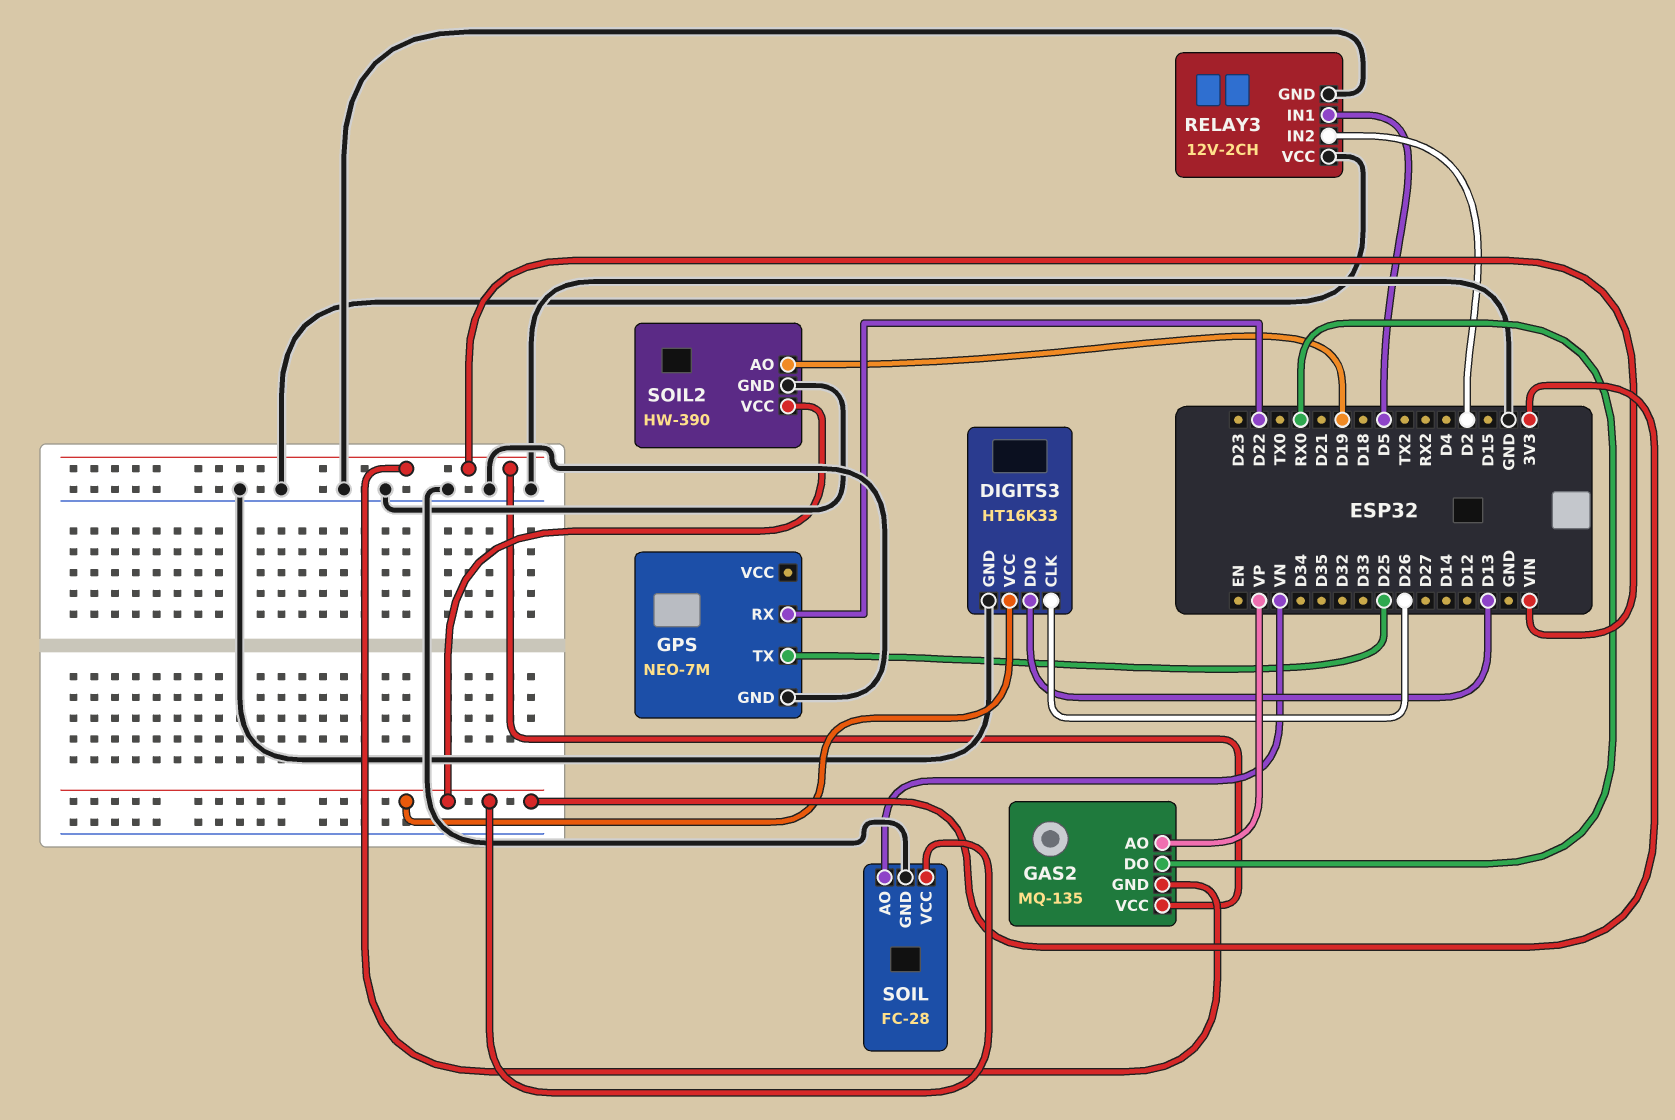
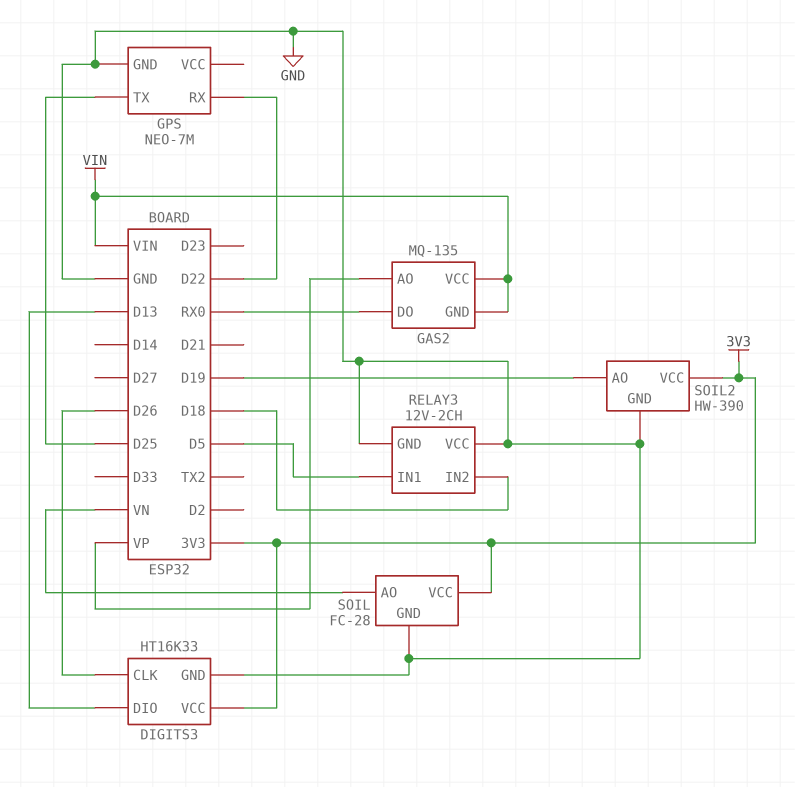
RELAY3 pin IN2: D2 -> D18

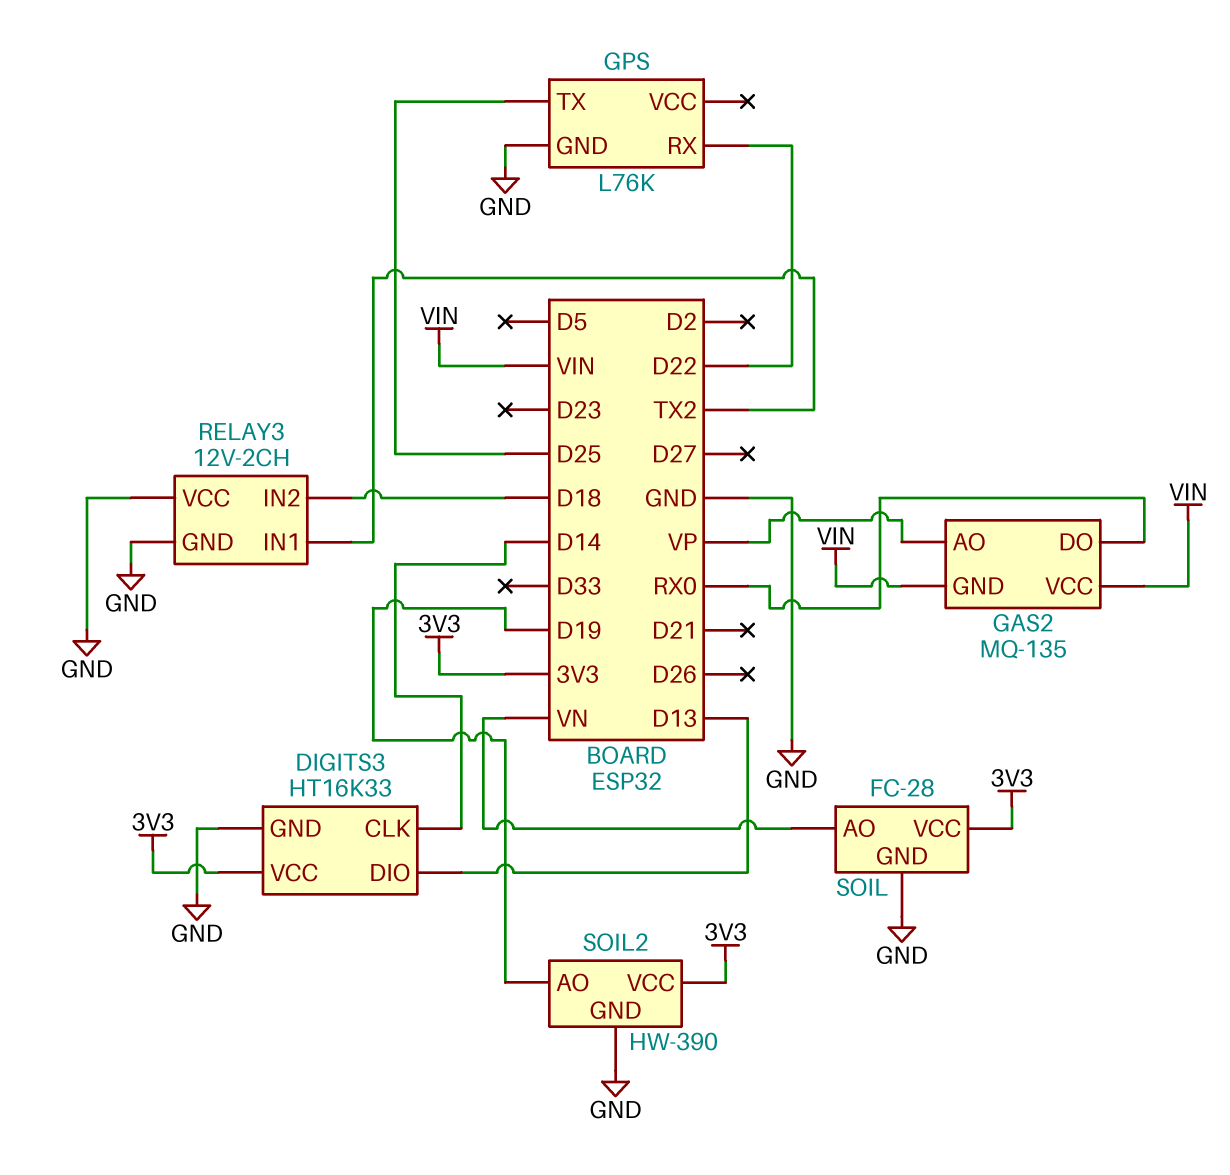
DIGITS3 pin CLK: D26 -> D14
GPS: NEO-7M -> L76K
RELAY3 pin IN1: D5 -> TX2

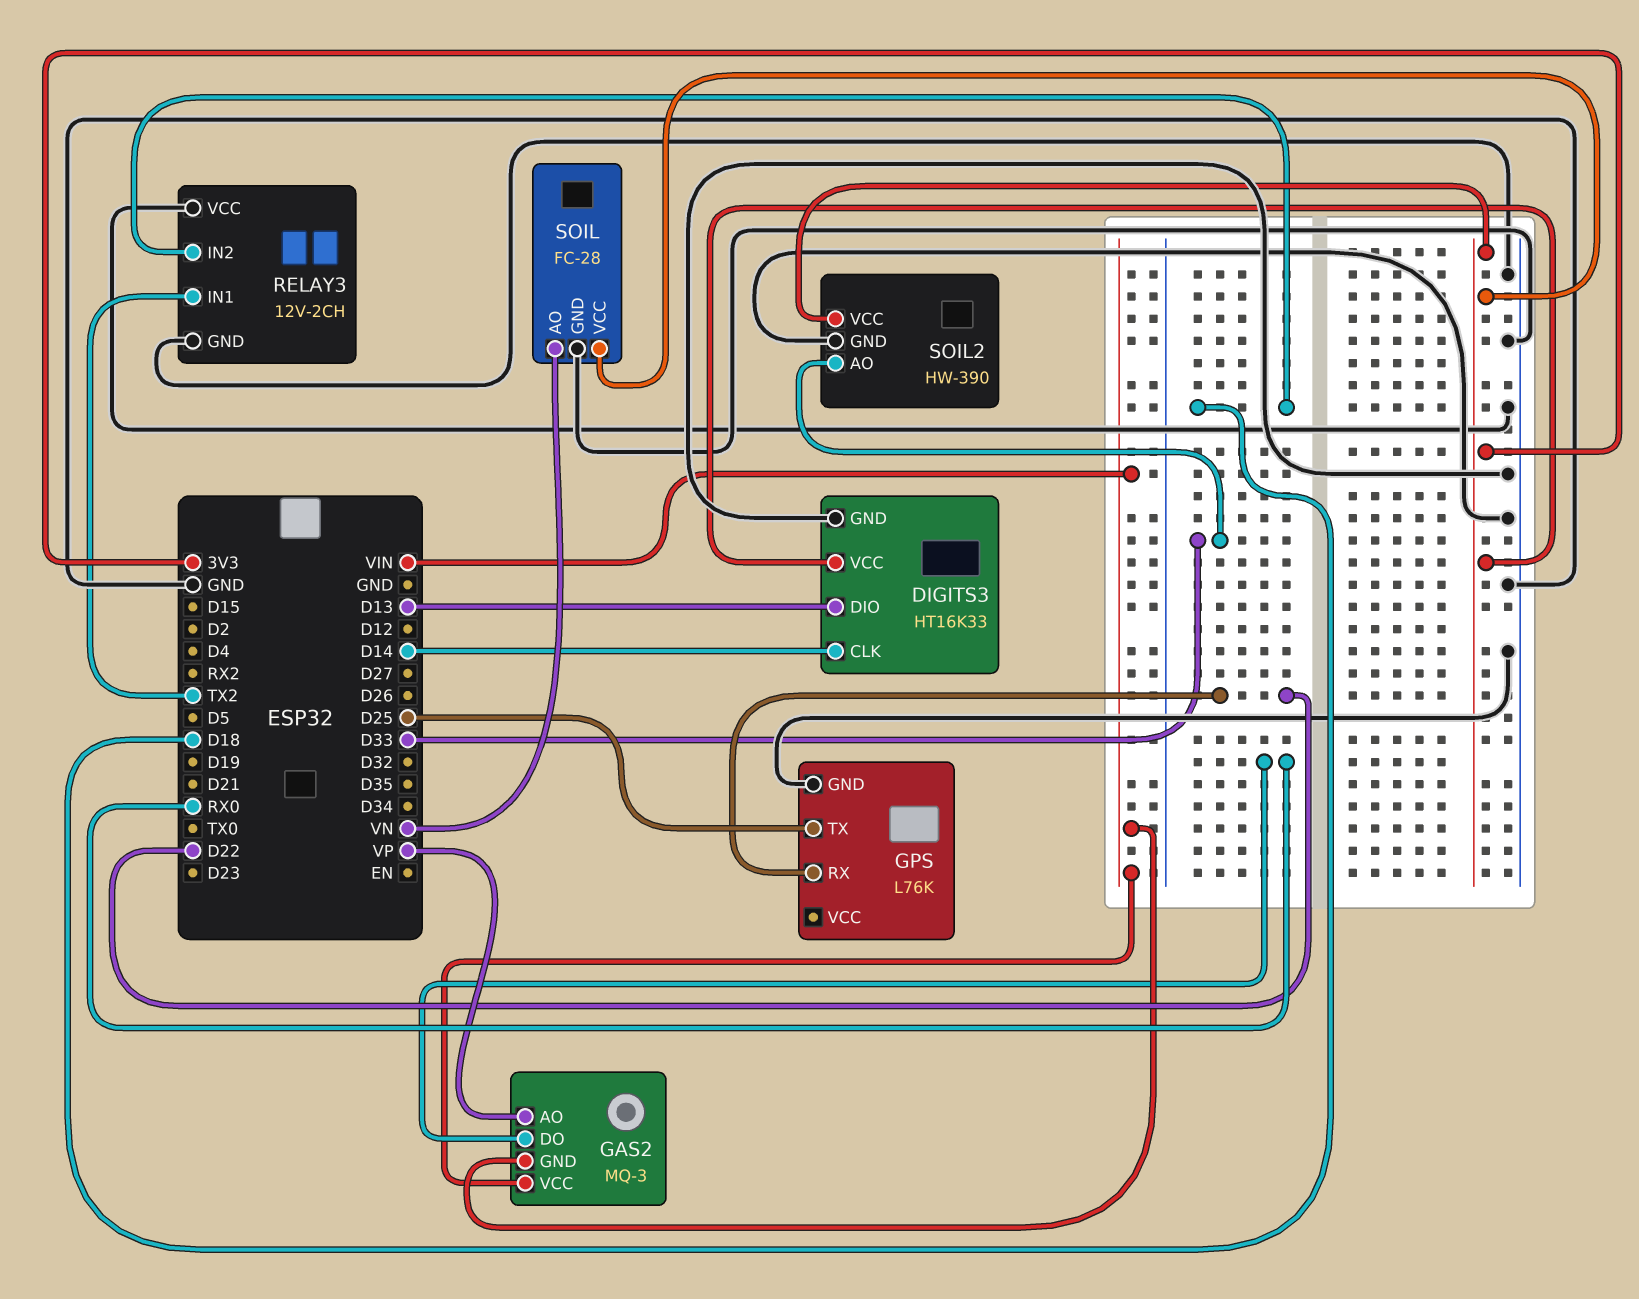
GAS2: MQ-135 -> MQ-3
SOIL2 pin AO: D19 -> D33

